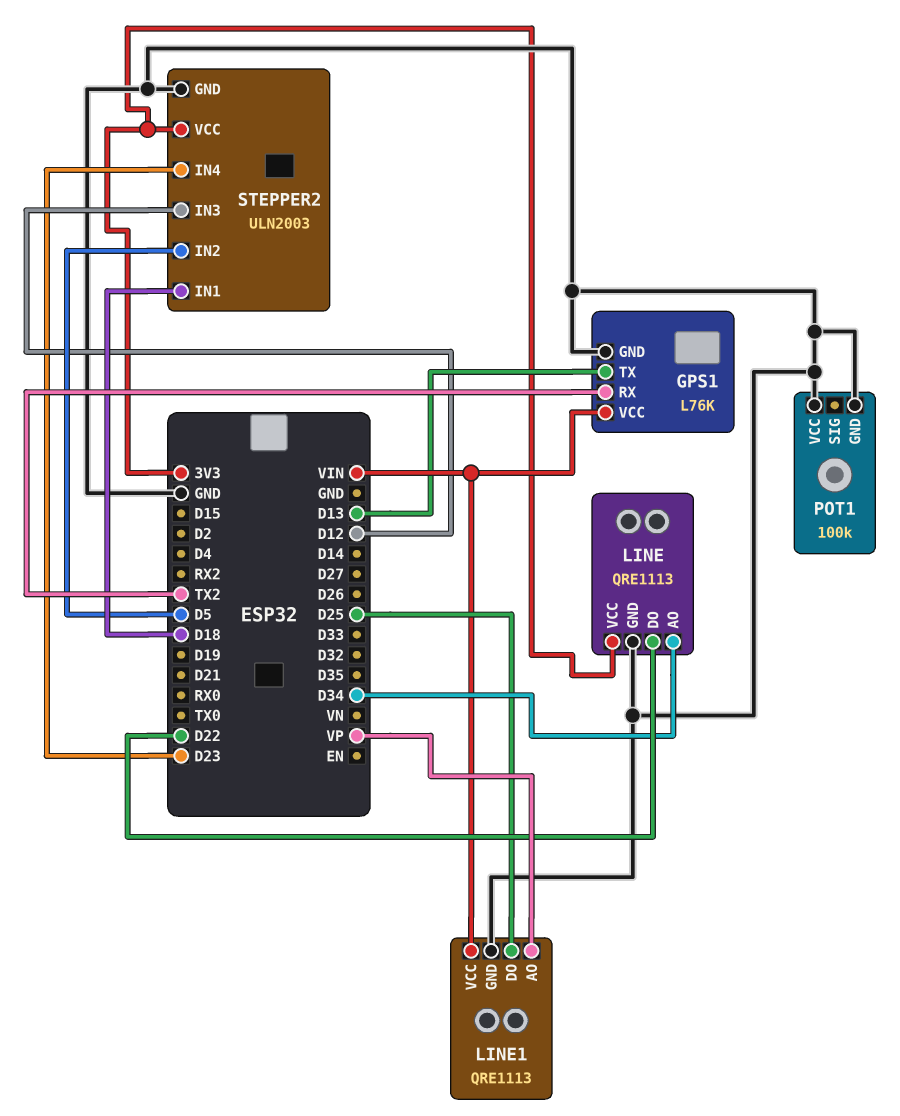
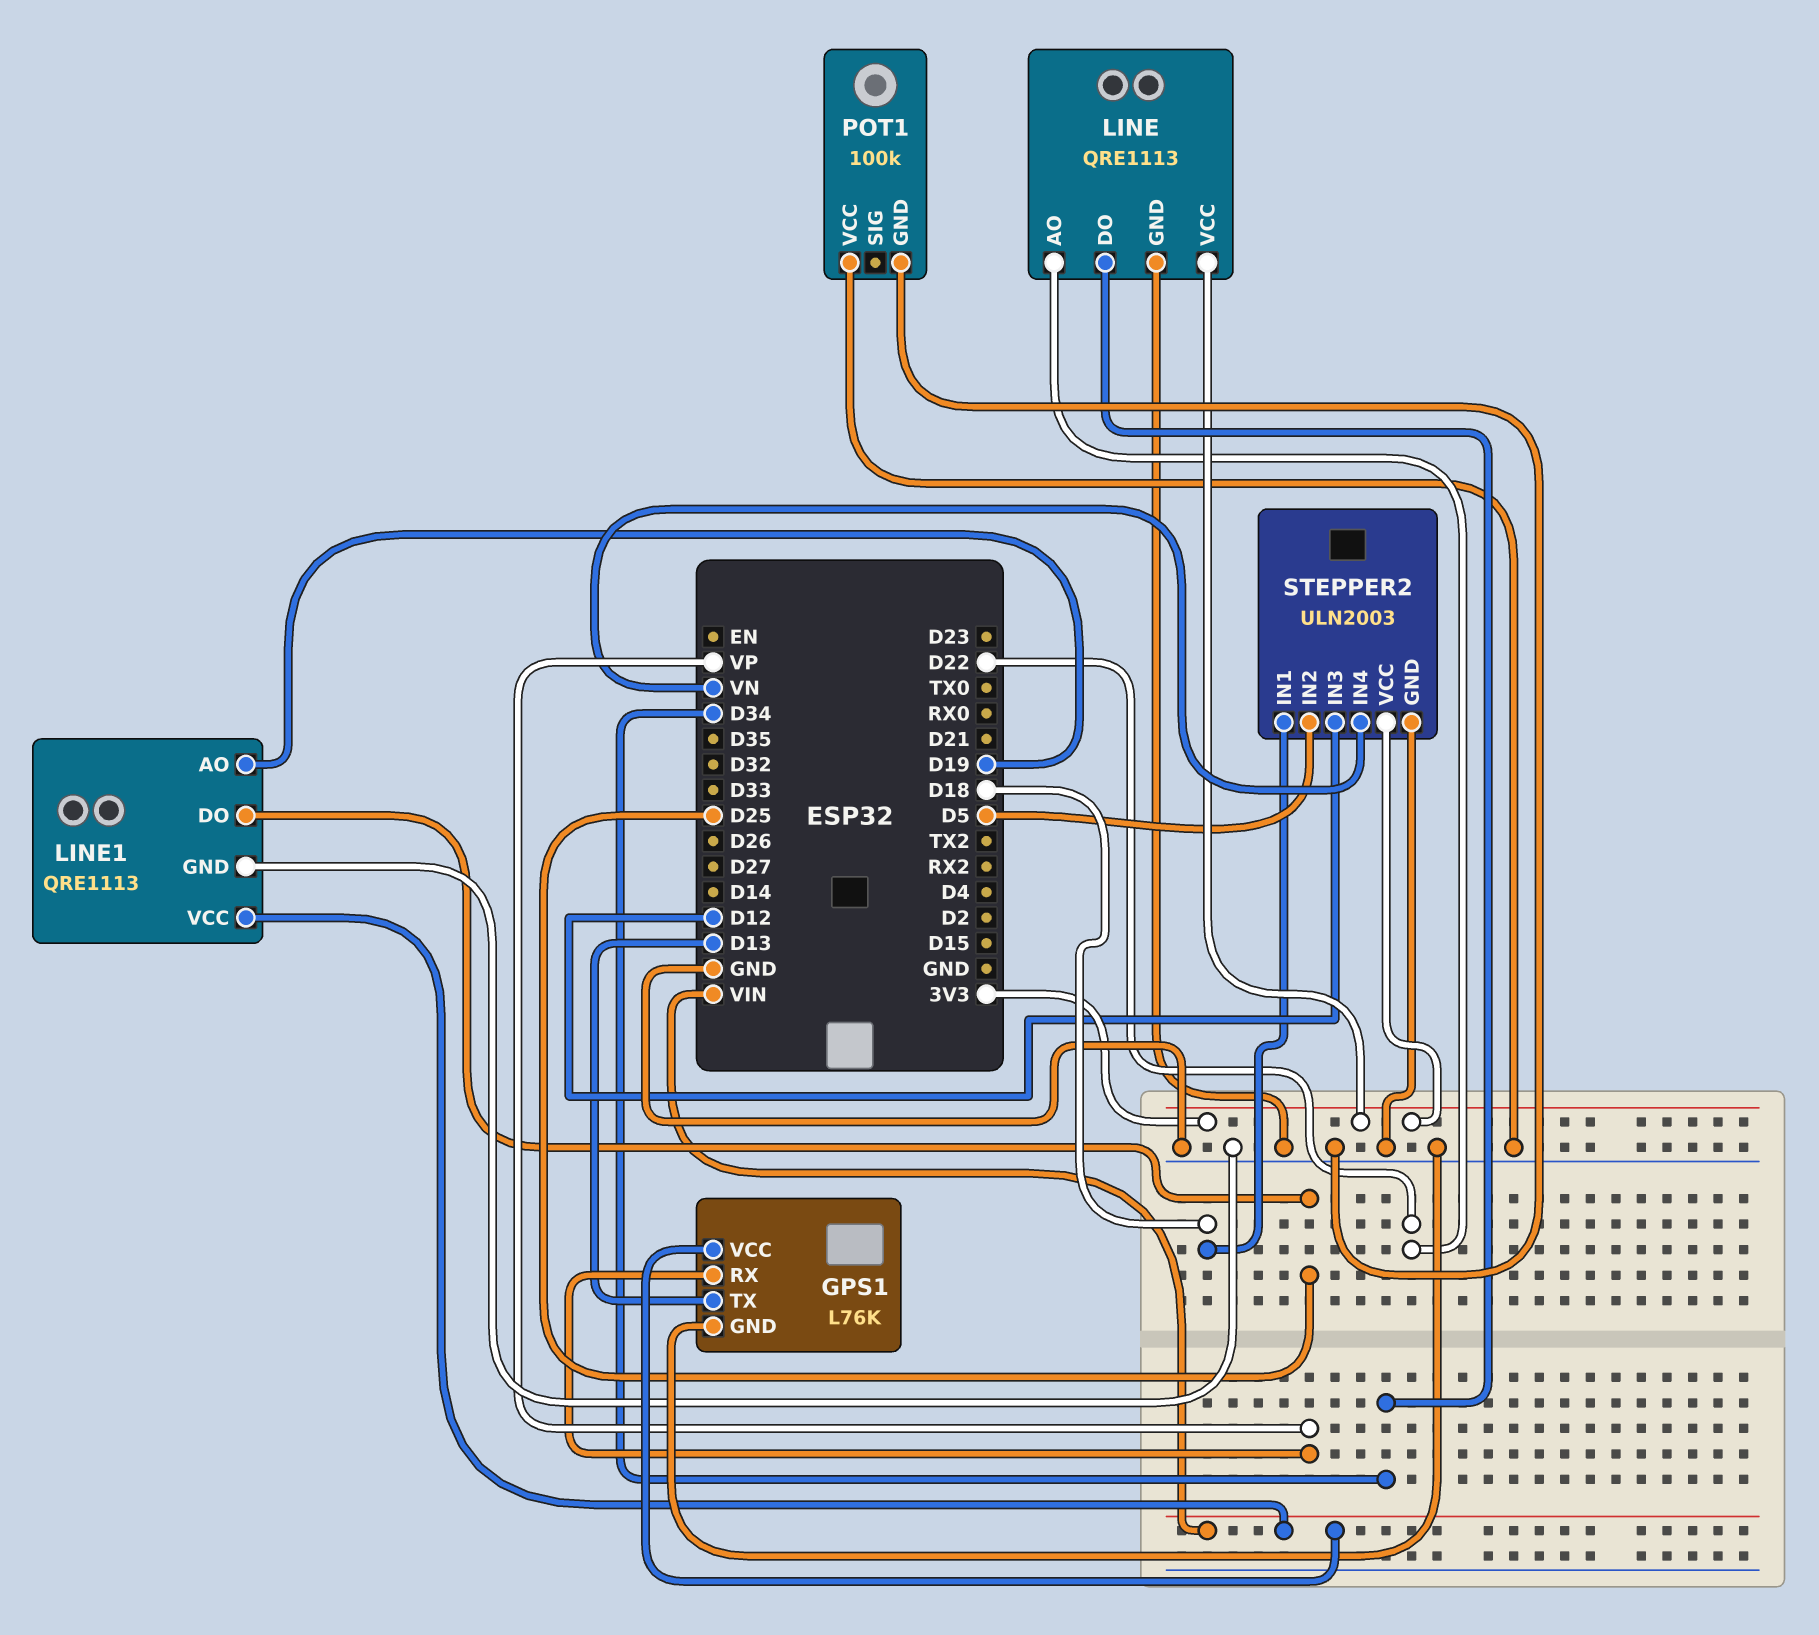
GPS1 pin RX: TX2 -> VP
LINE pin AO: D34 -> D22
LINE pin DO: D22 -> D34
LINE1 pin AO: VP -> D19
STEPPER2 pin IN4: D23 -> VN

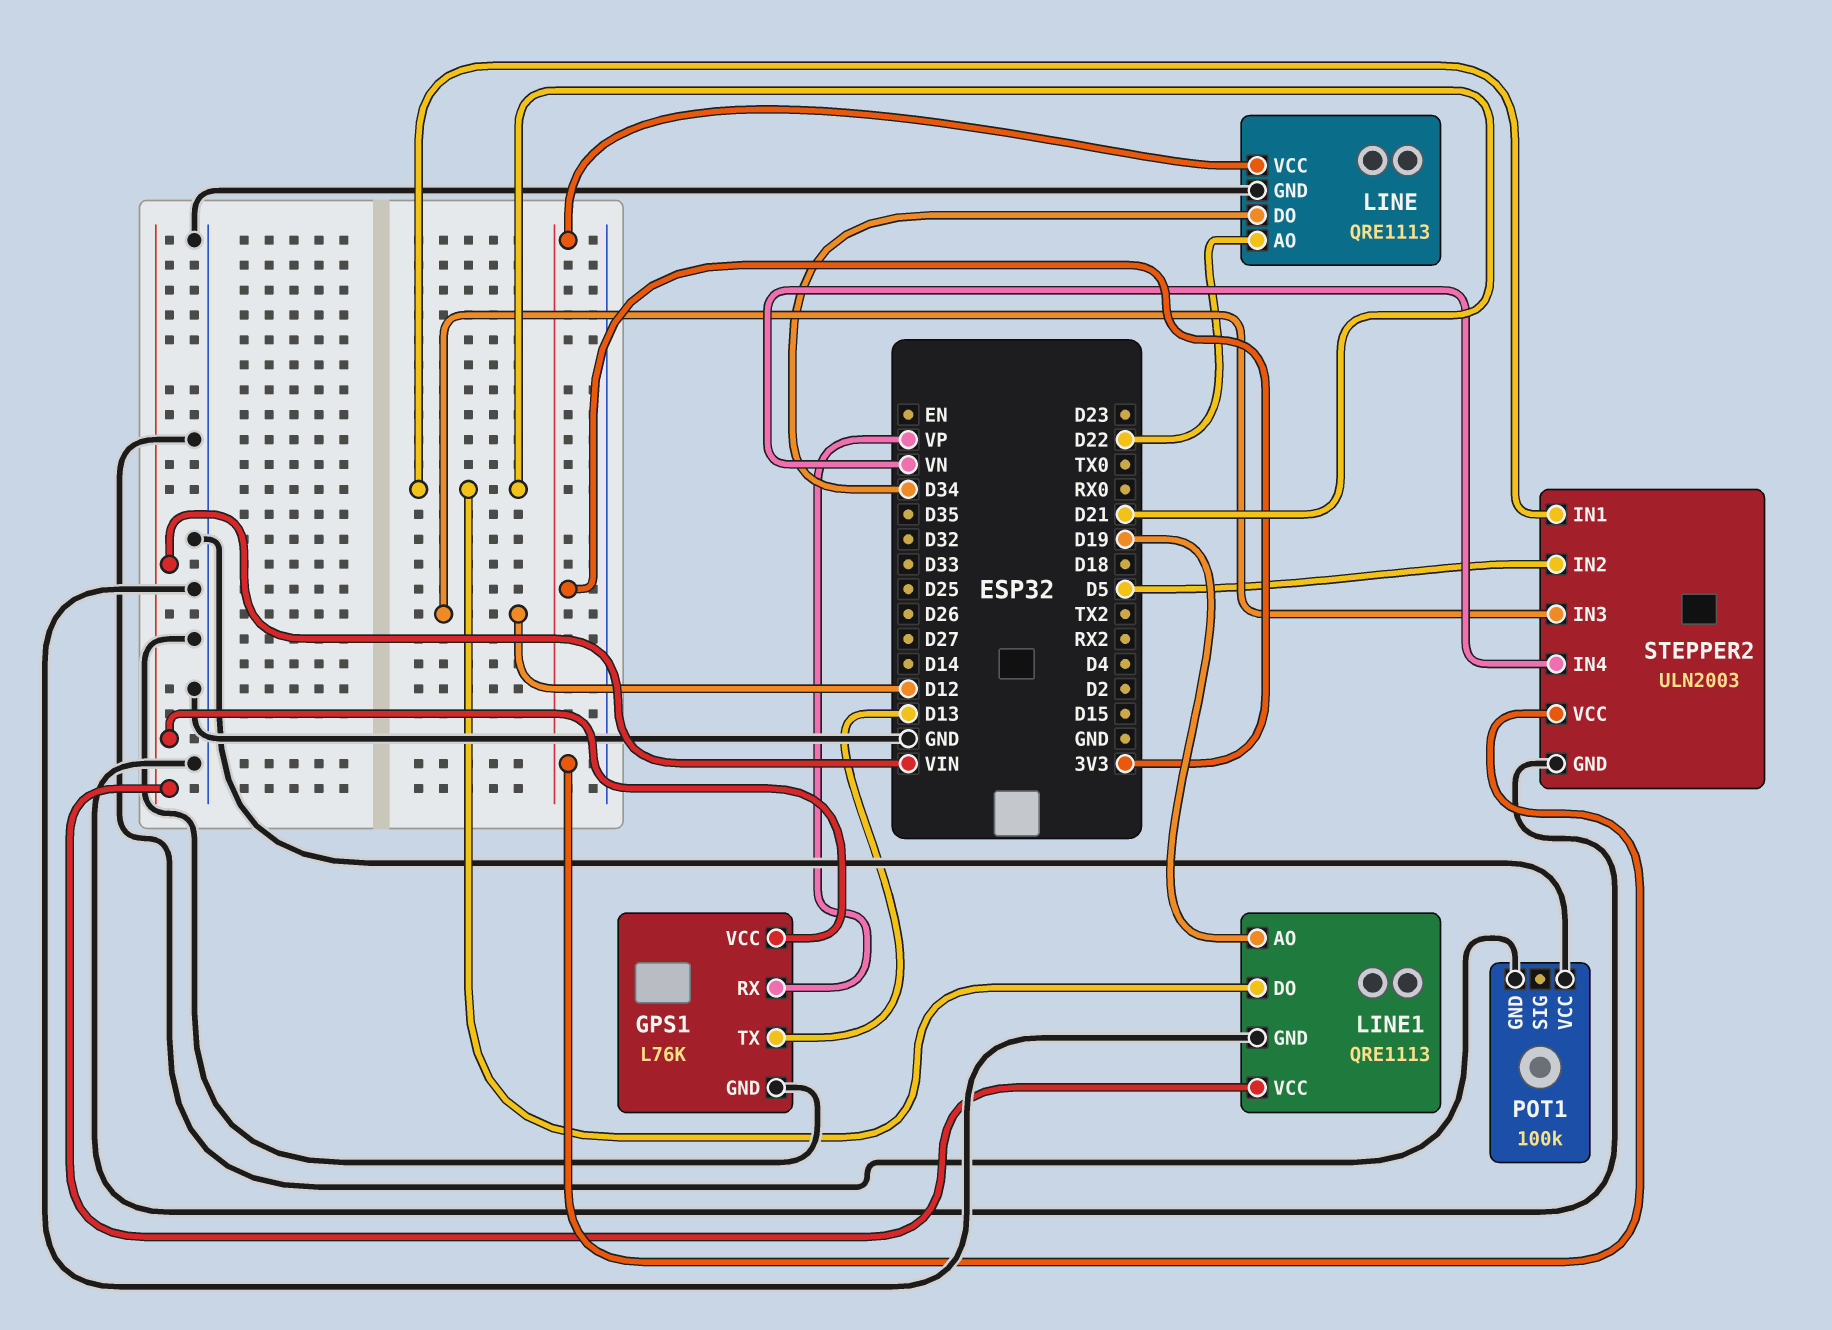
LINE1 pin DO: D25 -> D21
STEPPER2 pin IN1: D18 -> D21

